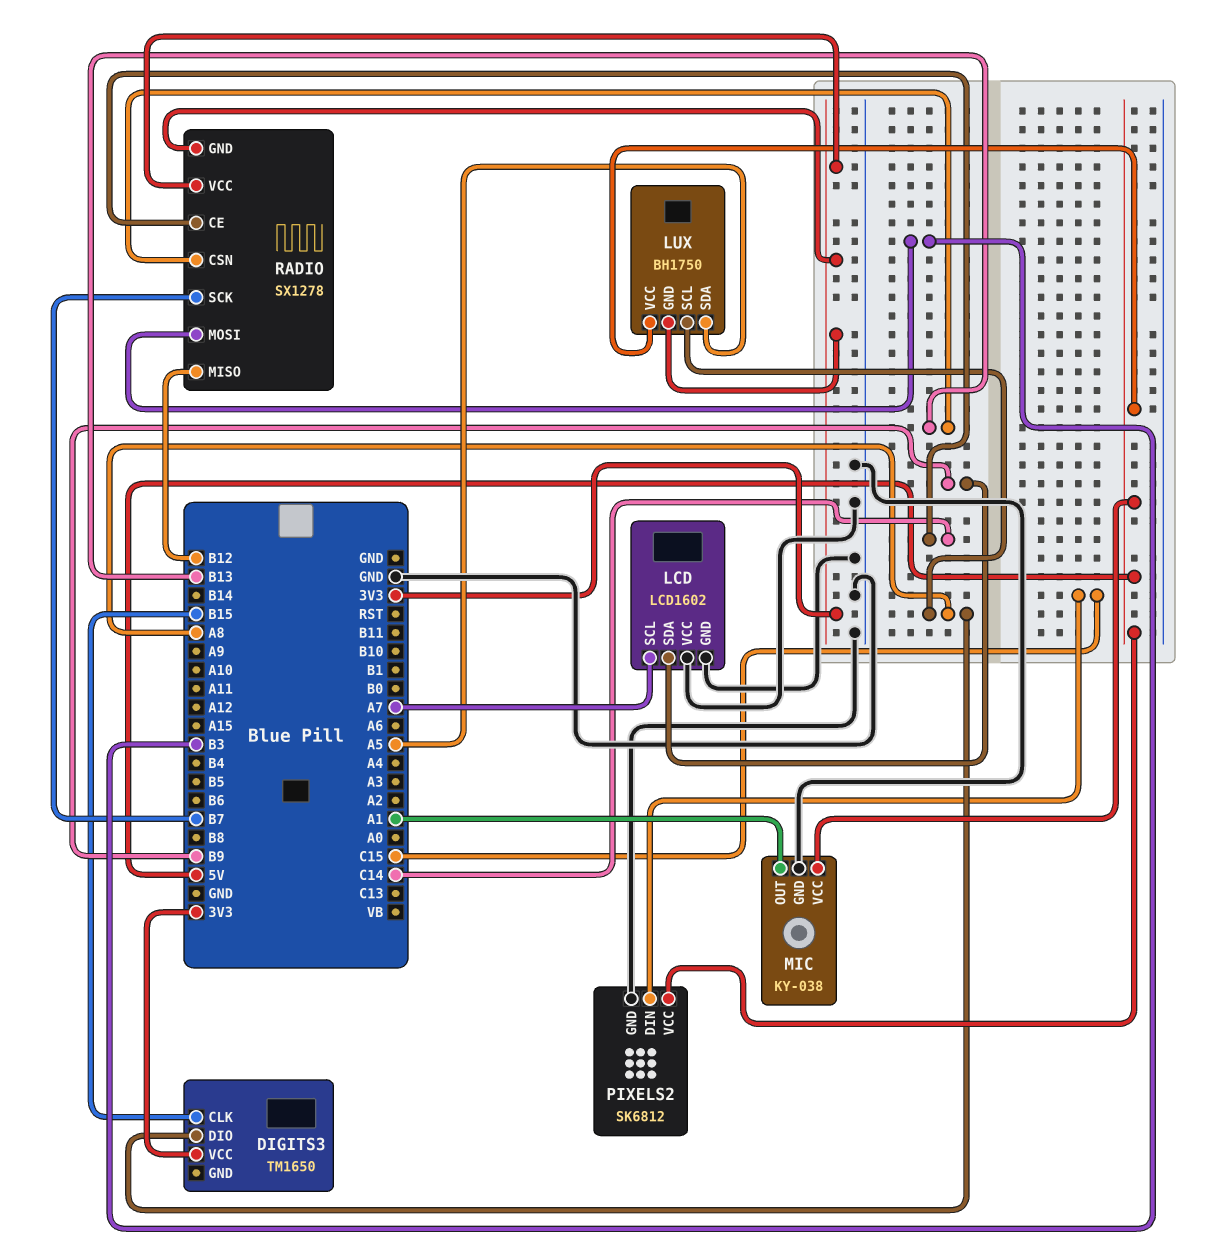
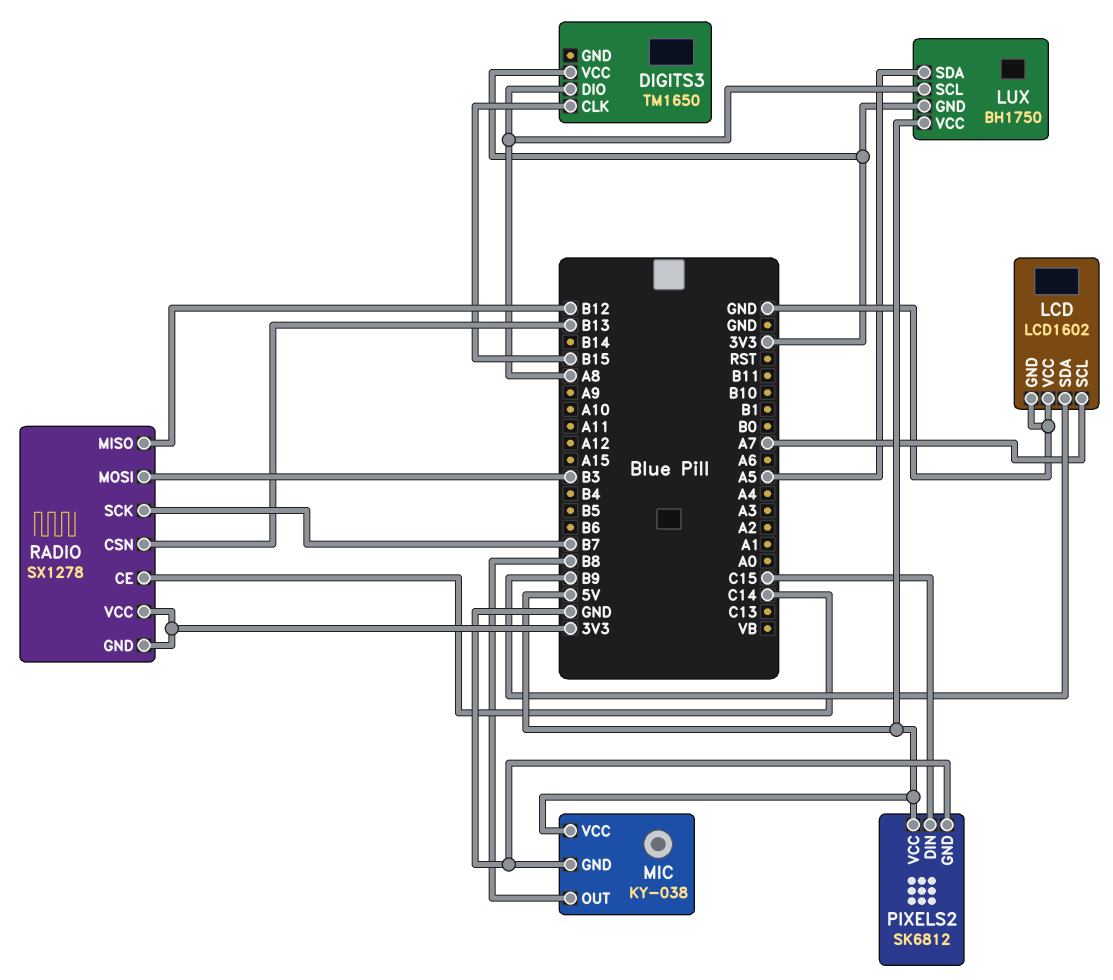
MIC pin OUT: A1 -> B8

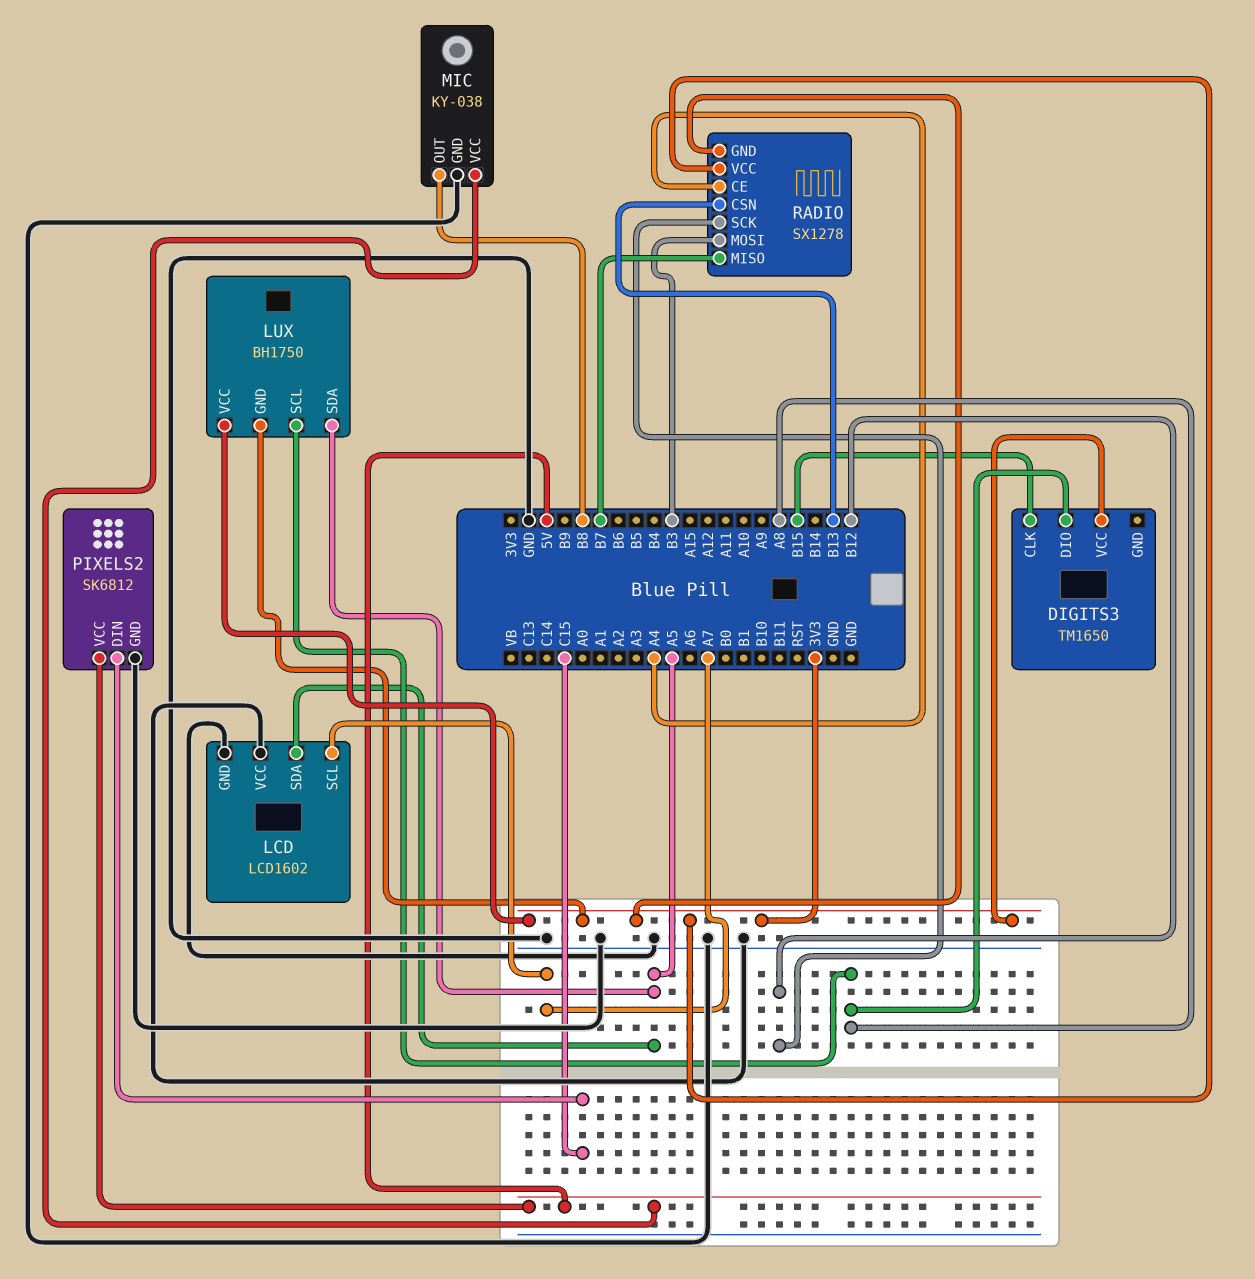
LCD pin SDA: B9 -> A5
LUX pin VCC: 5V -> 3V3
RADIO pin CE: C14 -> A4
RADIO pin MISO: B12 -> B7
RADIO pin SCK: B7 -> B12

